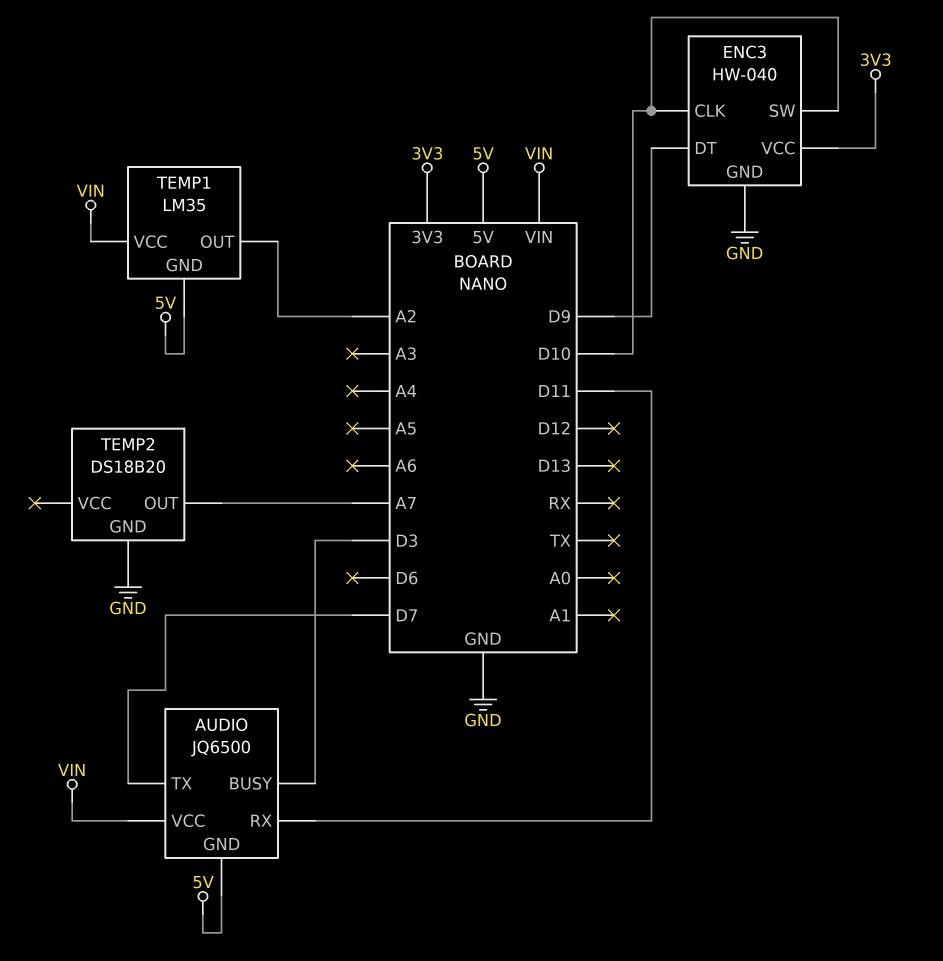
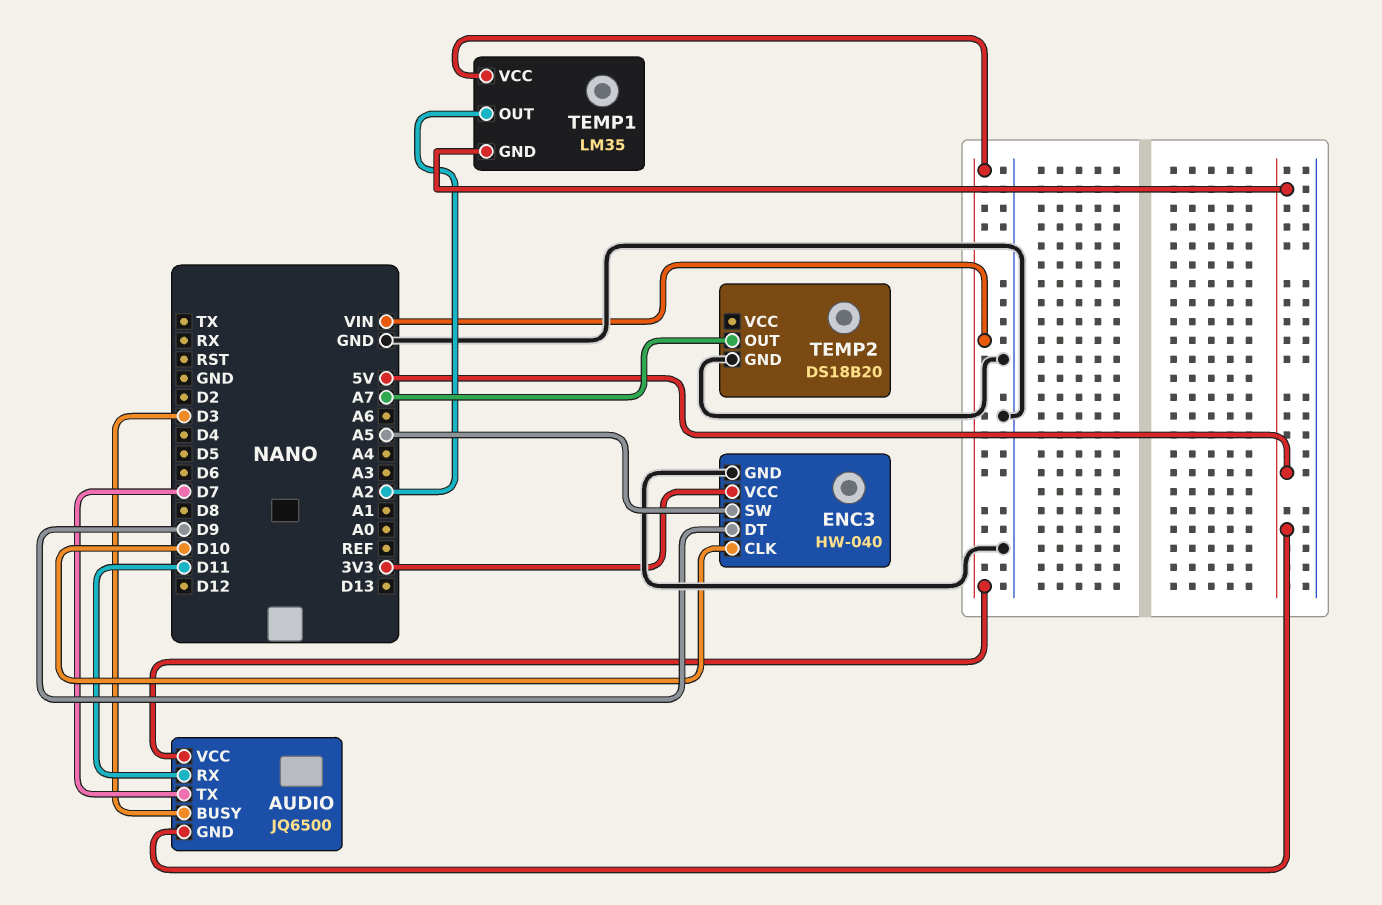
ENC3 pin SW: D10 -> A5

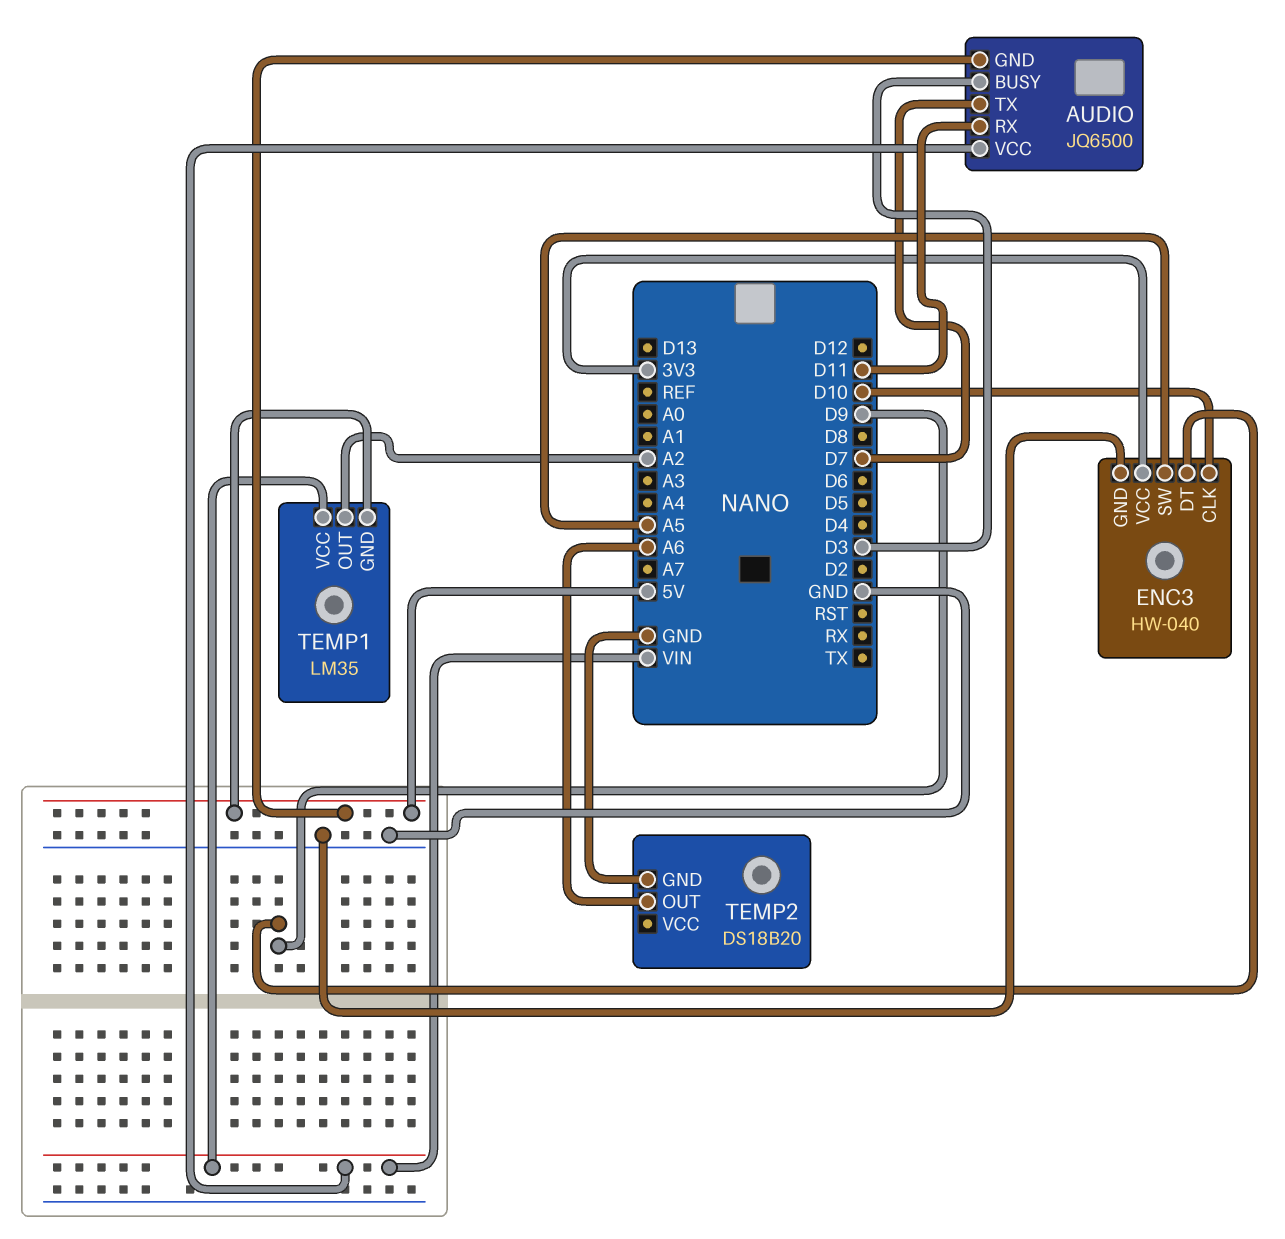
TEMP2 pin OUT: A7 -> A6

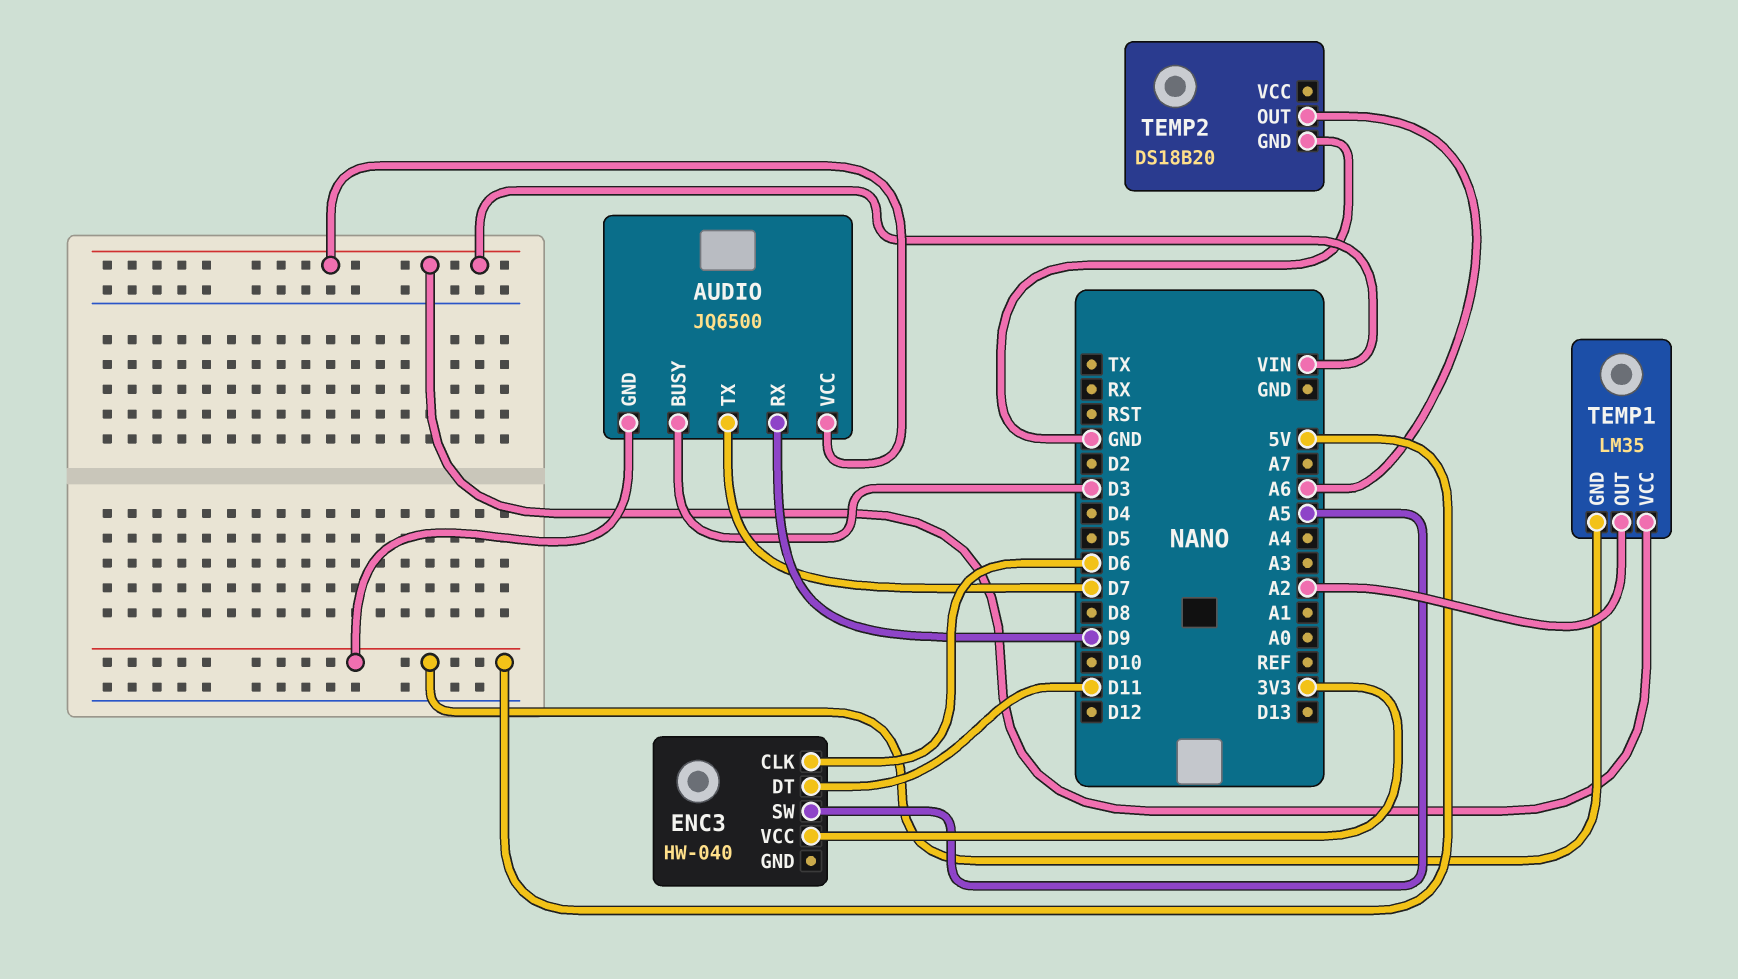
AUDIO pin RX: D11 -> D9
ENC3 pin CLK: D10 -> D6
ENC3 pin DT: D9 -> D11
ENC3 pin GND: GND -> none

